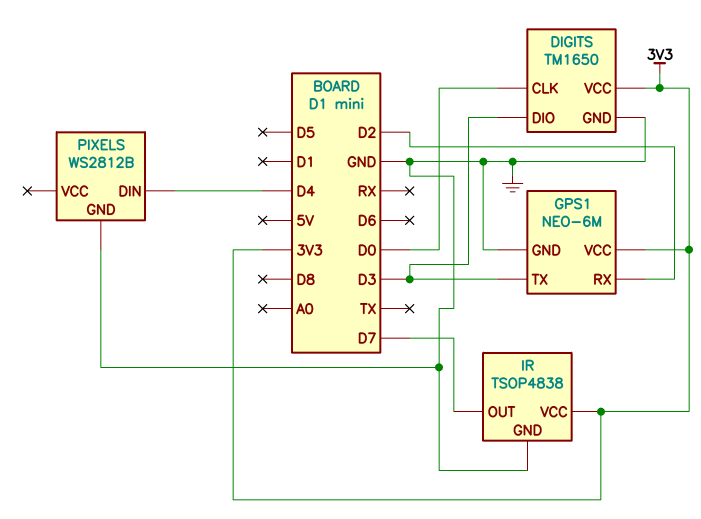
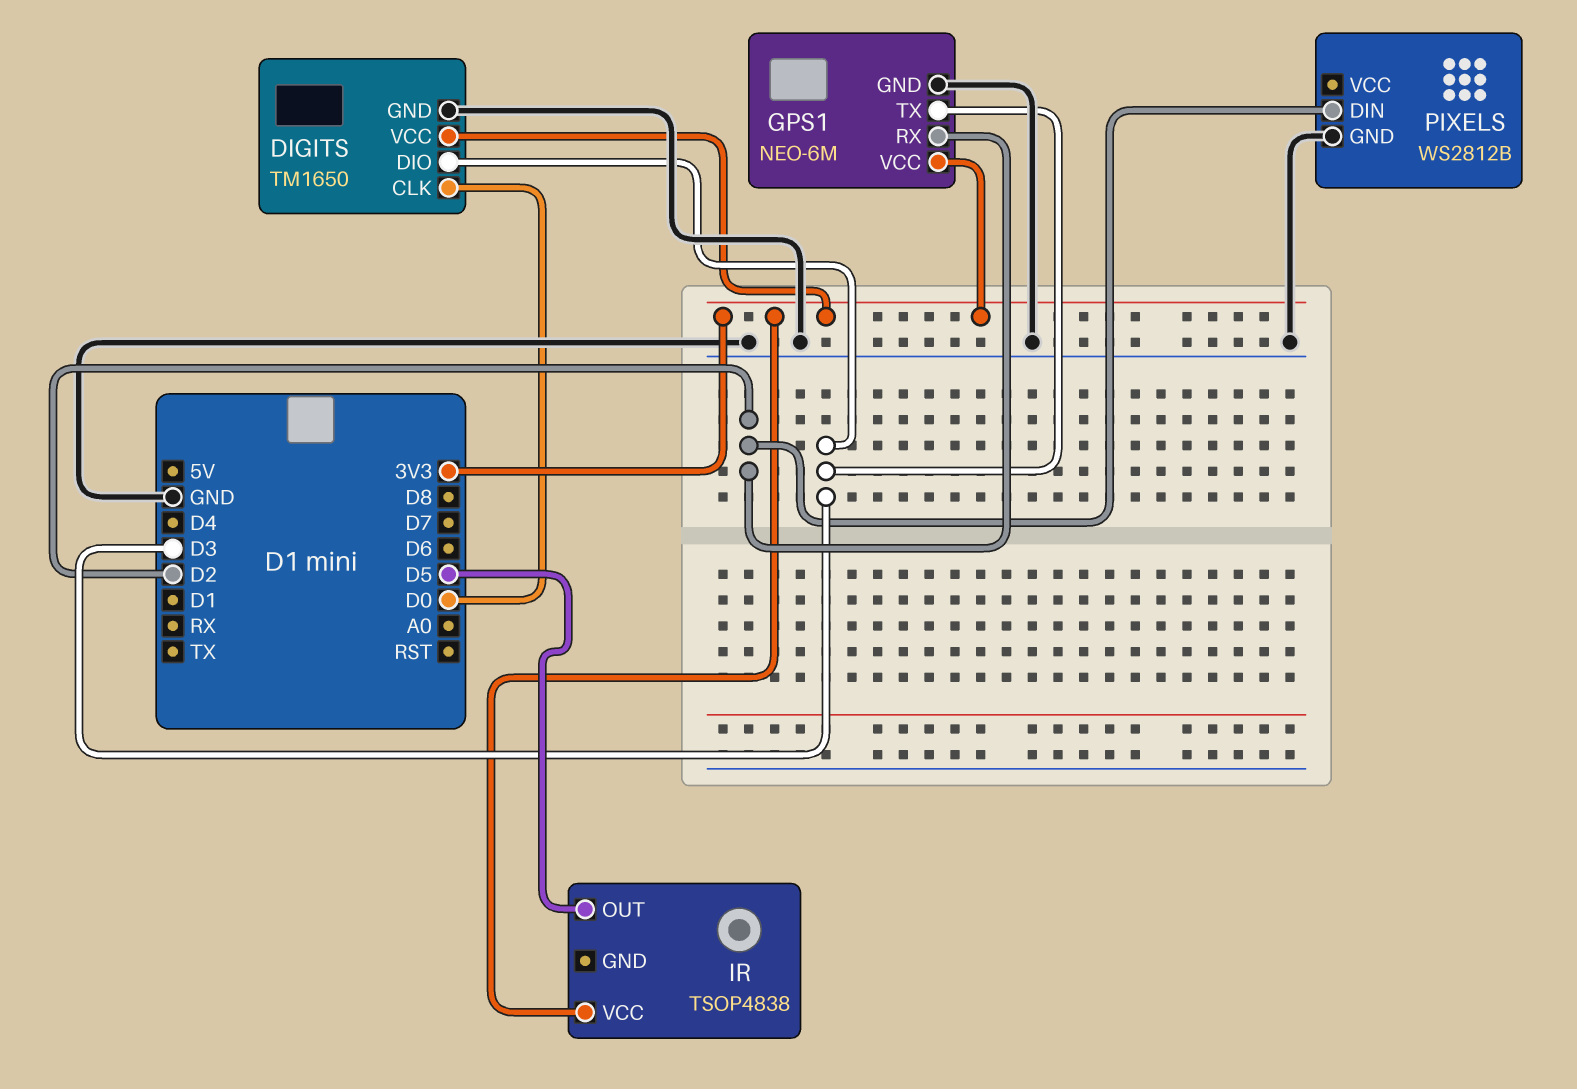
IR pin GND: GND -> none
IR pin OUT: D7 -> D5
PIXELS pin DIN: D4 -> D2

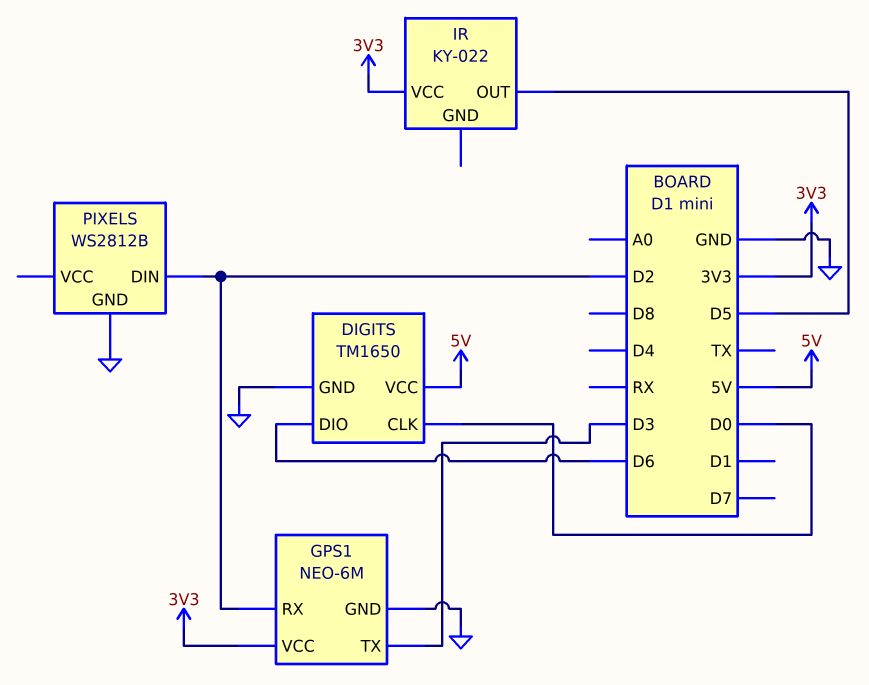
DIGITS pin DIO: D3 -> D6
DIGITS pin VCC: 3V3 -> 5V
IR: TSOP4838 -> KY-022

